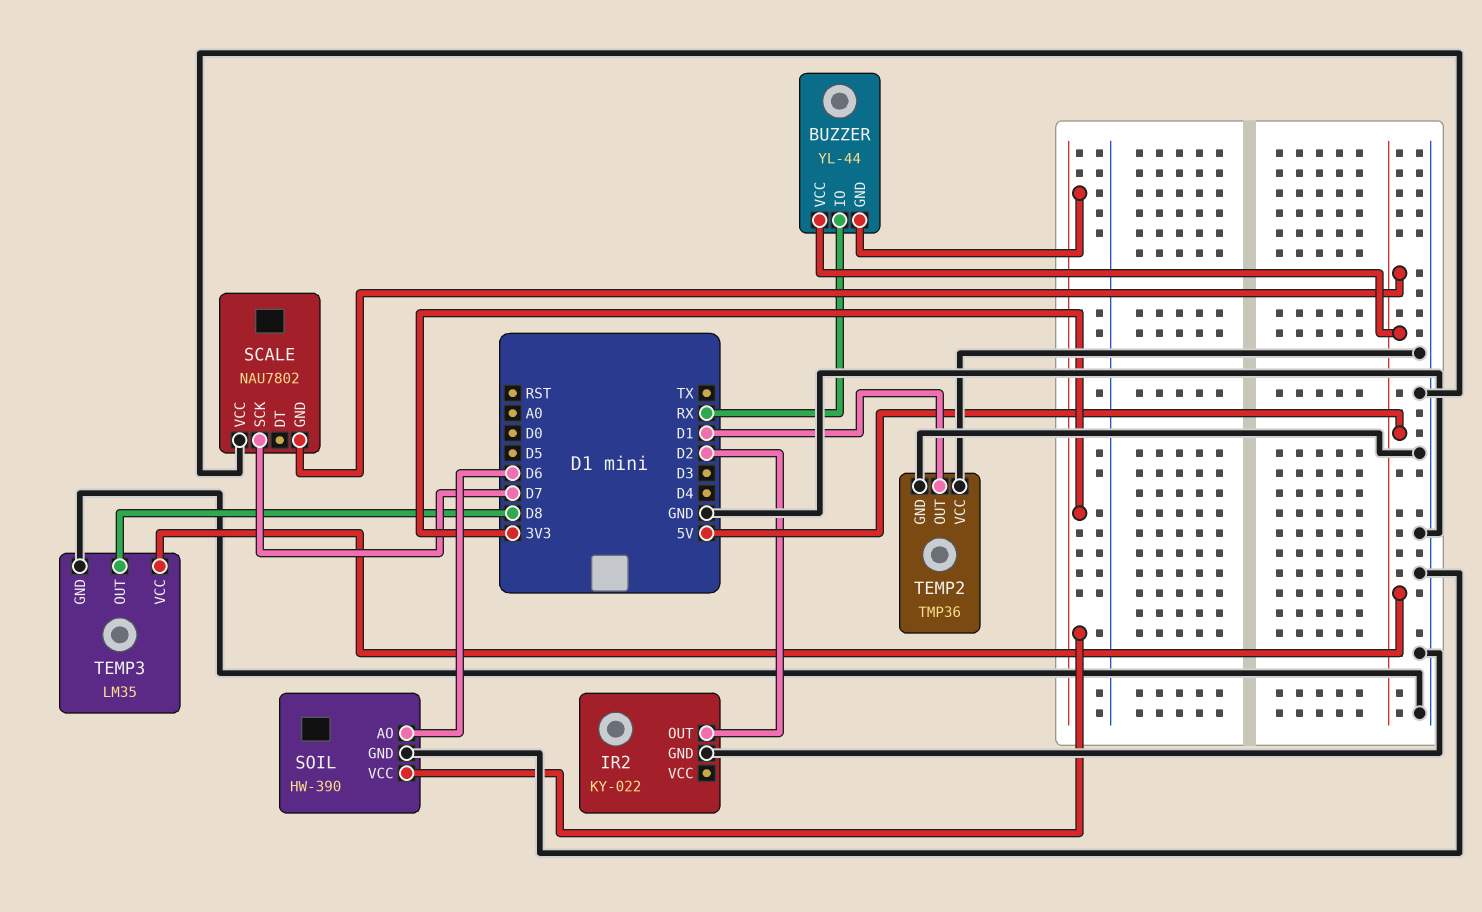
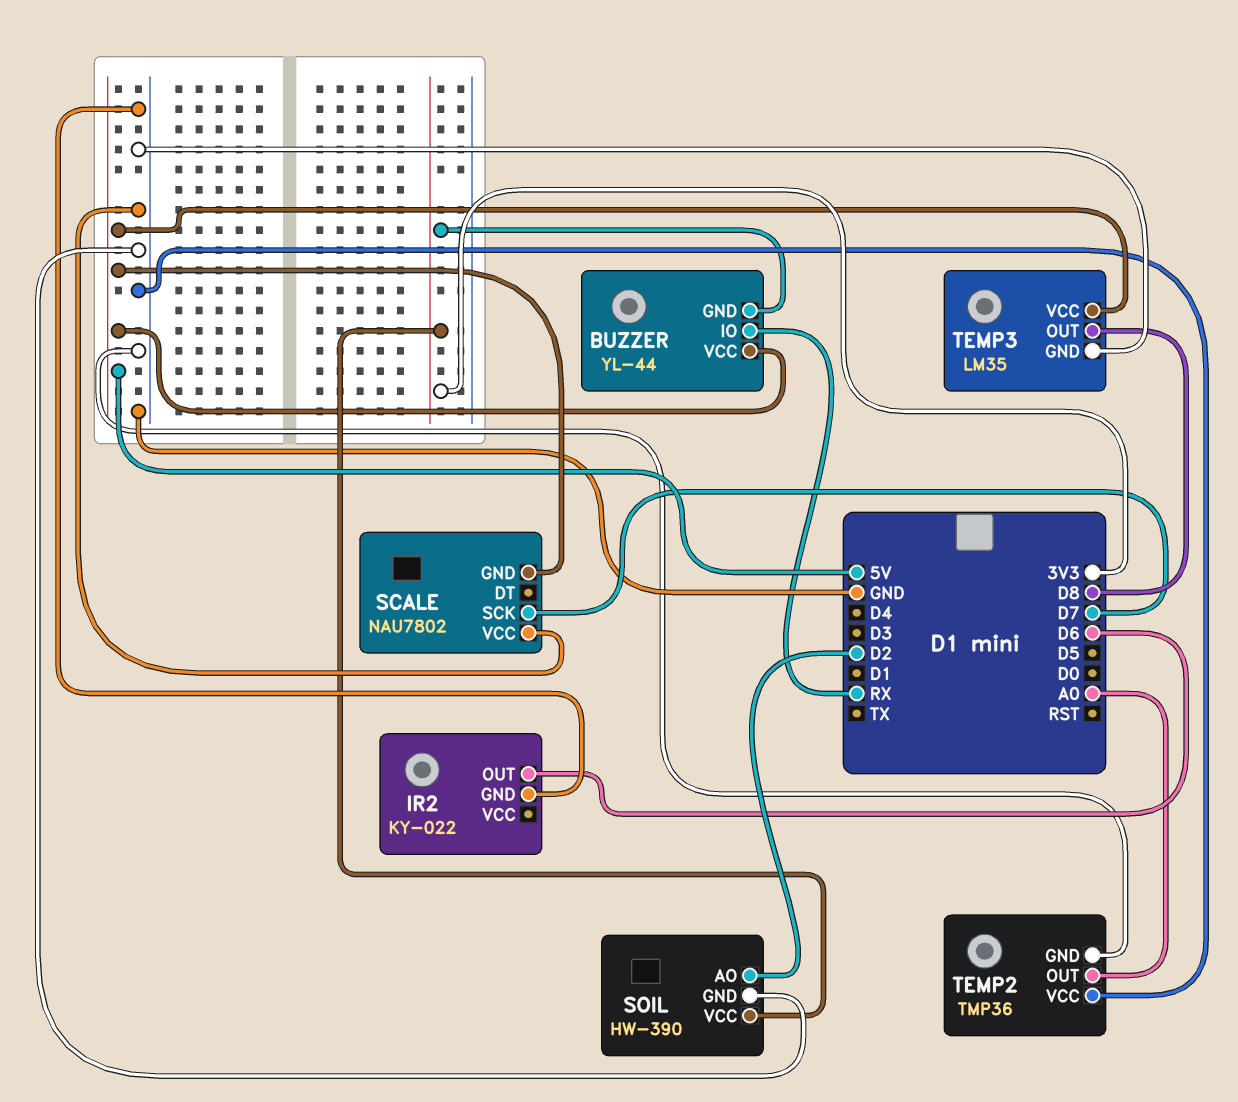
IR2 pin OUT: D2 -> D6
SOIL pin AO: D6 -> D2
TEMP2 pin OUT: D1 -> A0

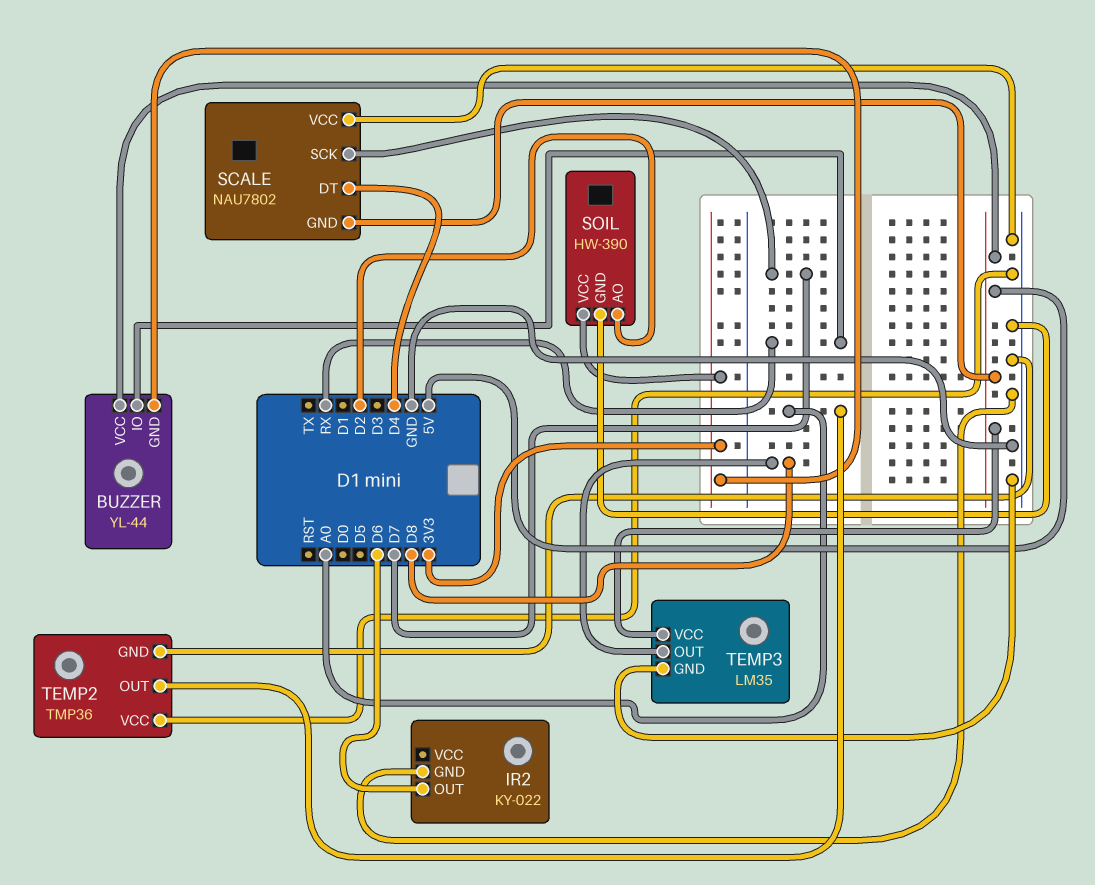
SCALE pin DT: none -> D4

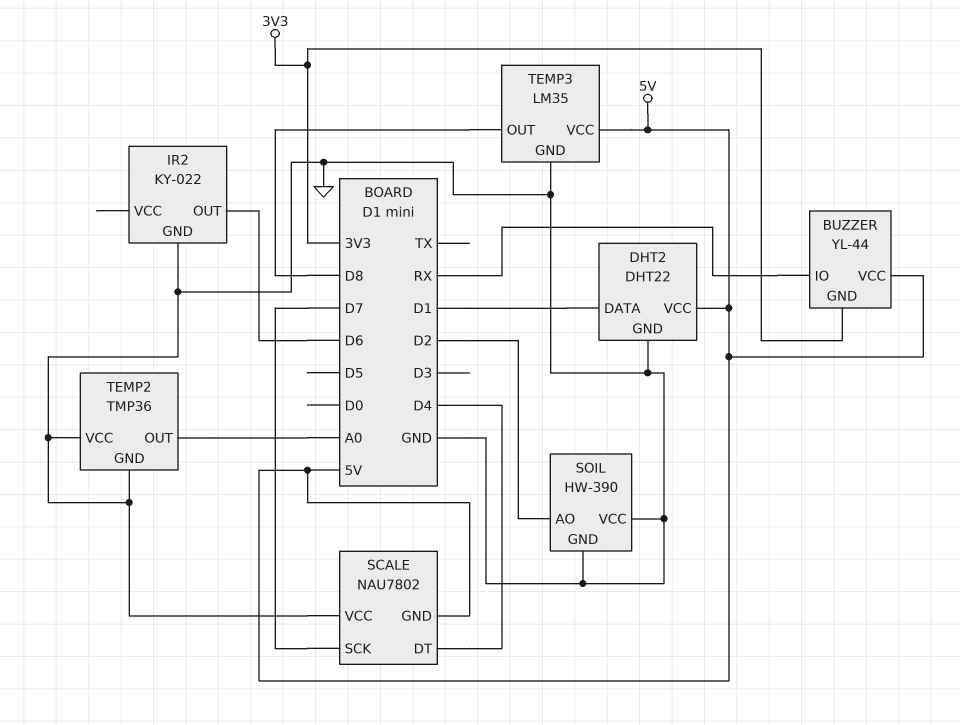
DHT2: none -> DHT22
DHT2 pin DATA: none -> D1
DHT2 pin GND: none -> GND
DHT2 pin VCC: none -> 5V
SOIL pin VCC: 3V3 -> GND

